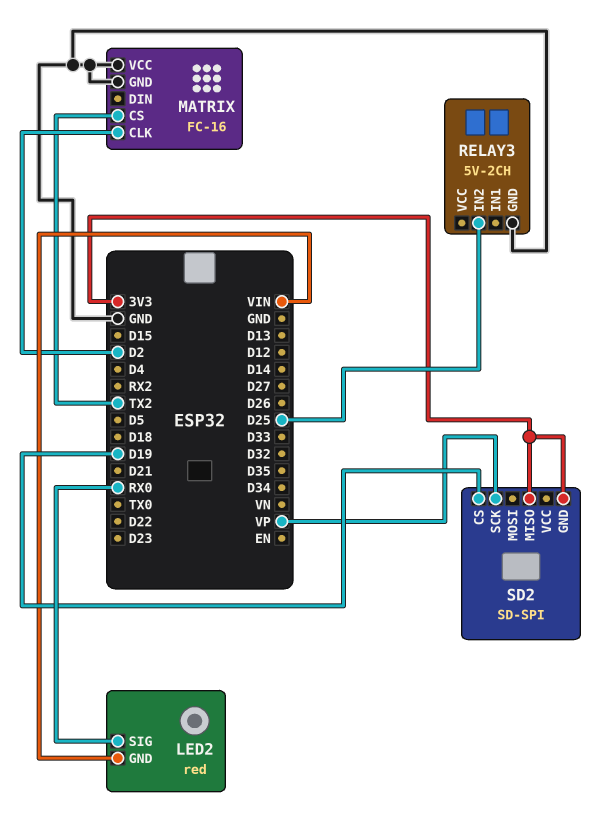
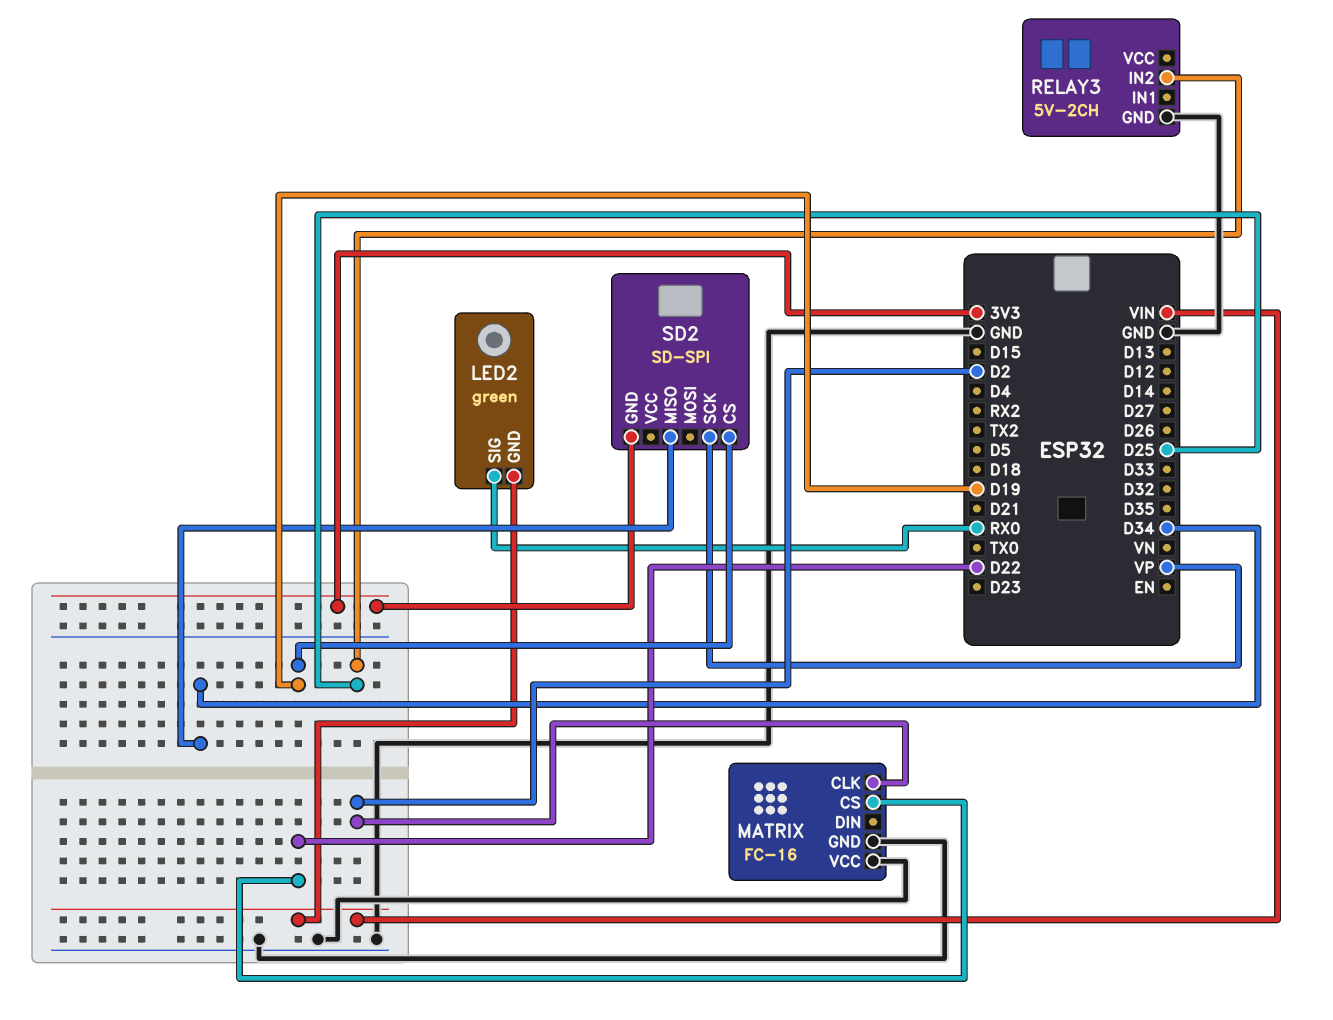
LED2: red -> green
MATRIX pin CS: TX2 -> D22
SD2 pin MISO: 3V3 -> D34

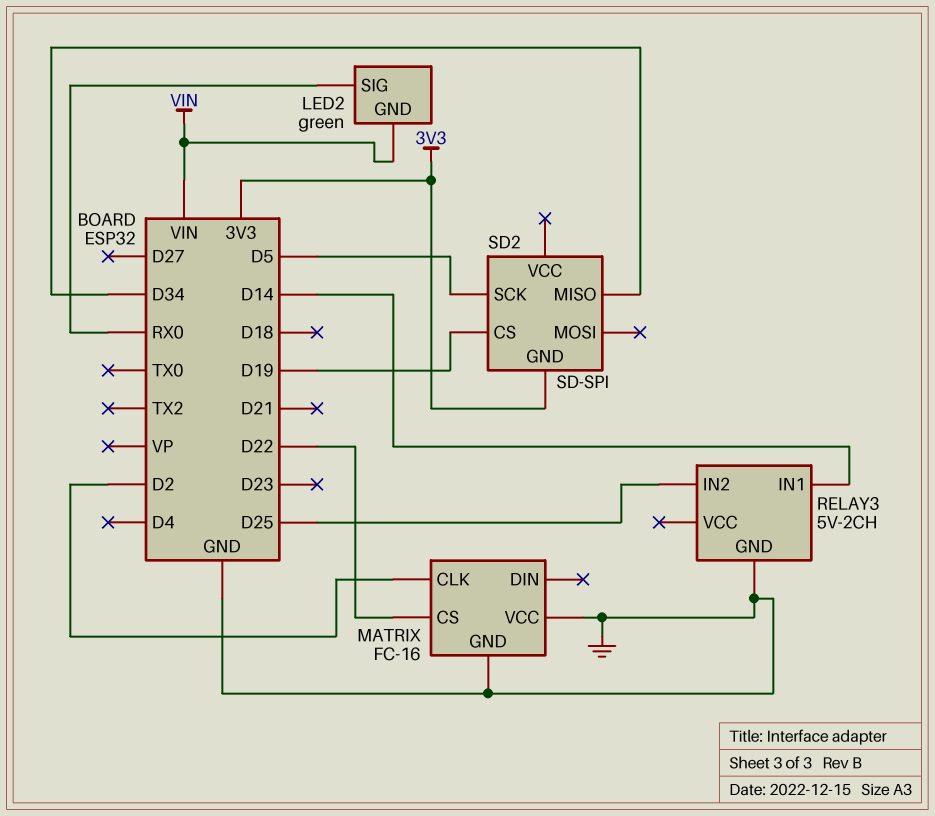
RELAY3 pin IN1: none -> D14
SD2 pin SCK: VP -> D5

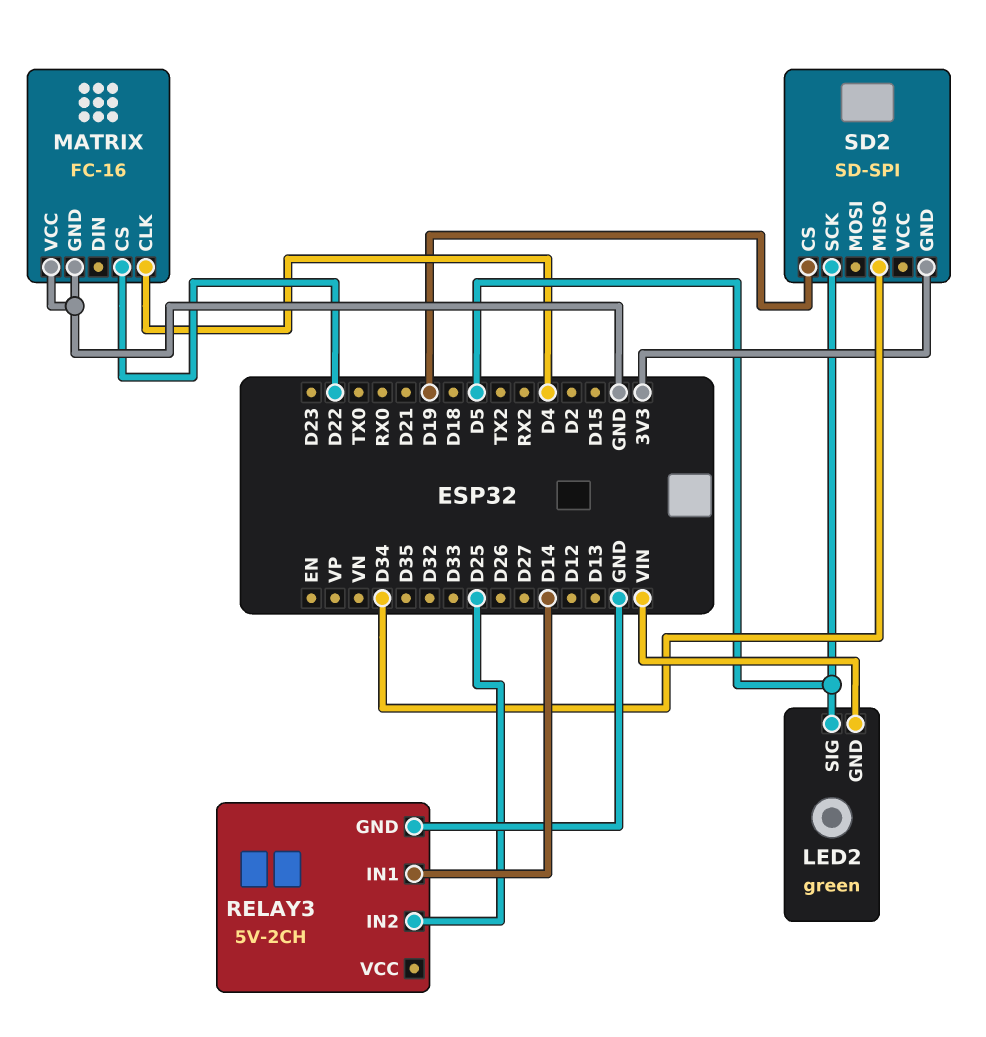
LED2 pin SIG: RX0 -> D5
MATRIX pin CLK: D2 -> D4

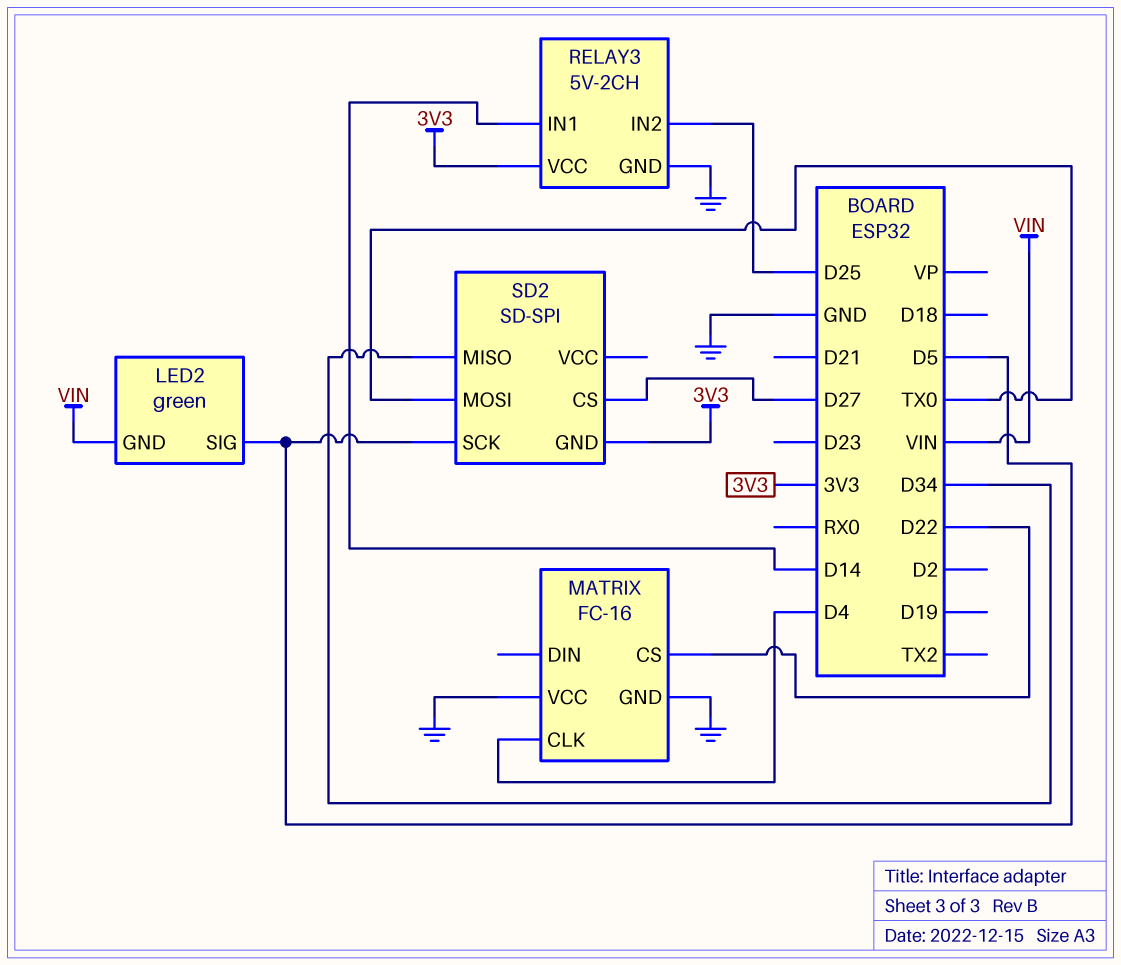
RELAY3 pin VCC: none -> 3V3
SD2 pin CS: D19 -> D27
SD2 pin MOSI: none -> TX0

